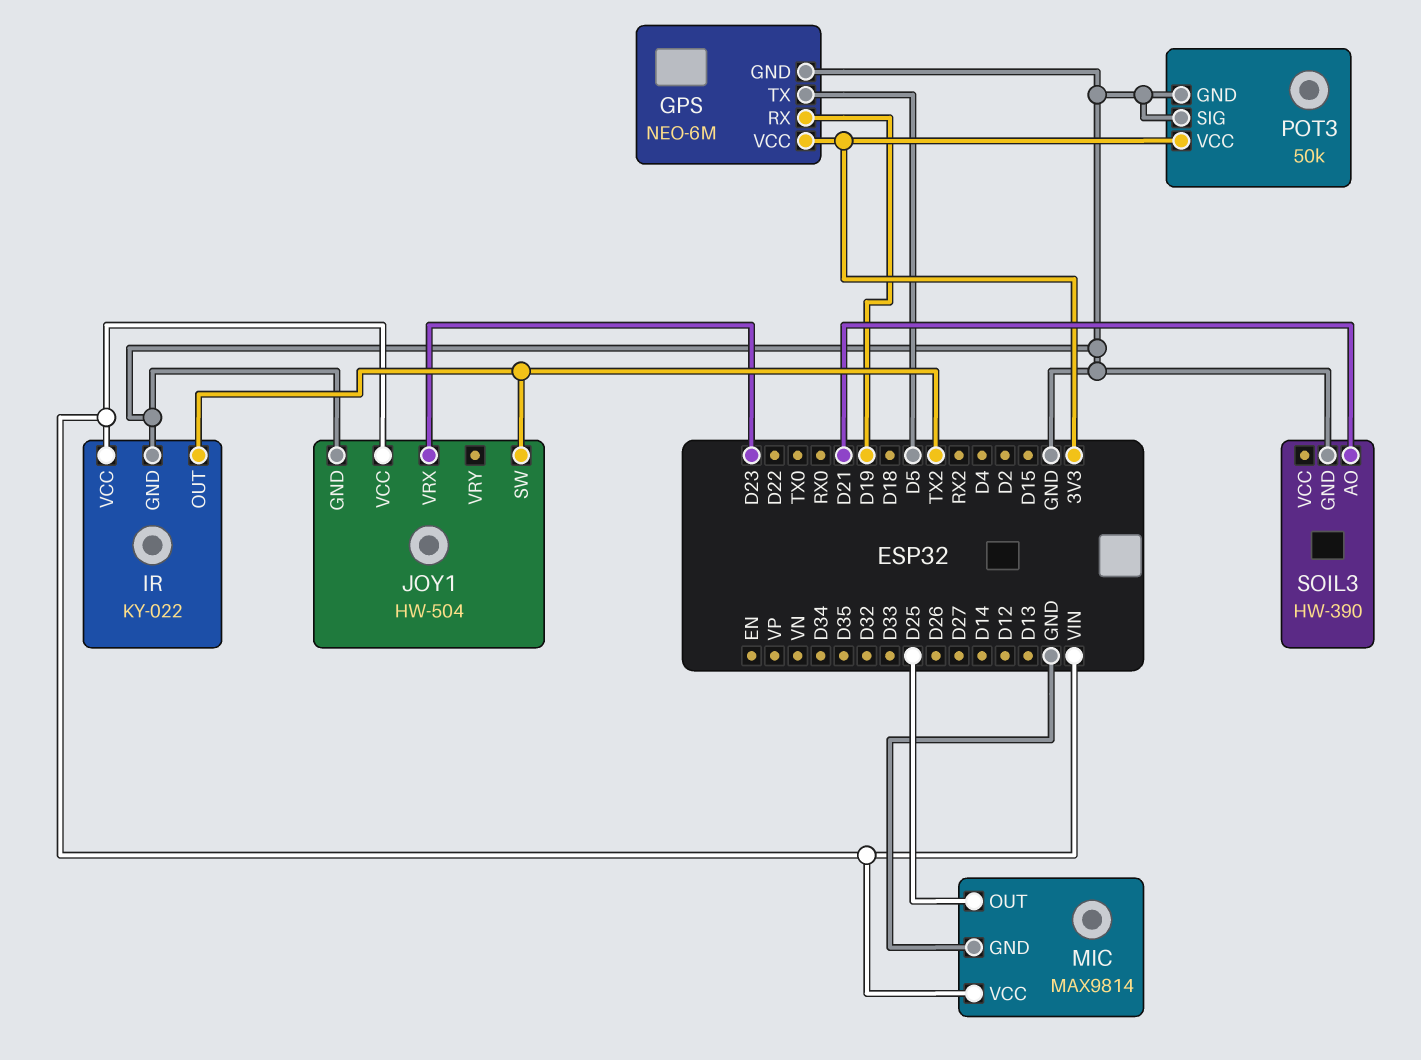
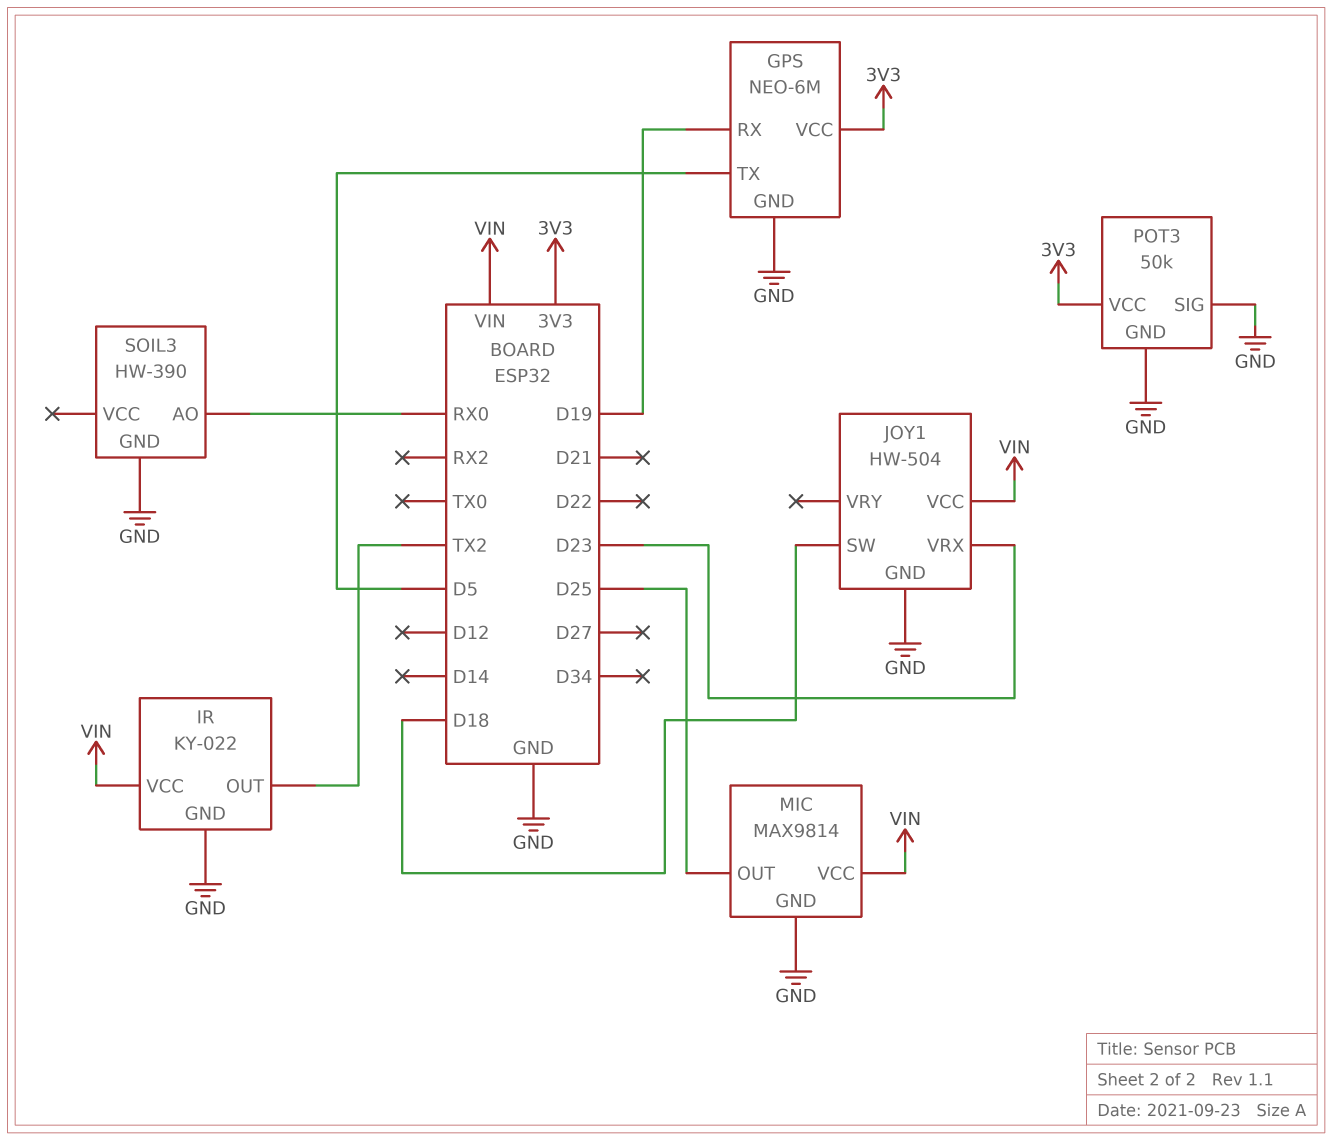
JOY1 pin SW: TX2 -> D18
SOIL3 pin AO: D21 -> RX0

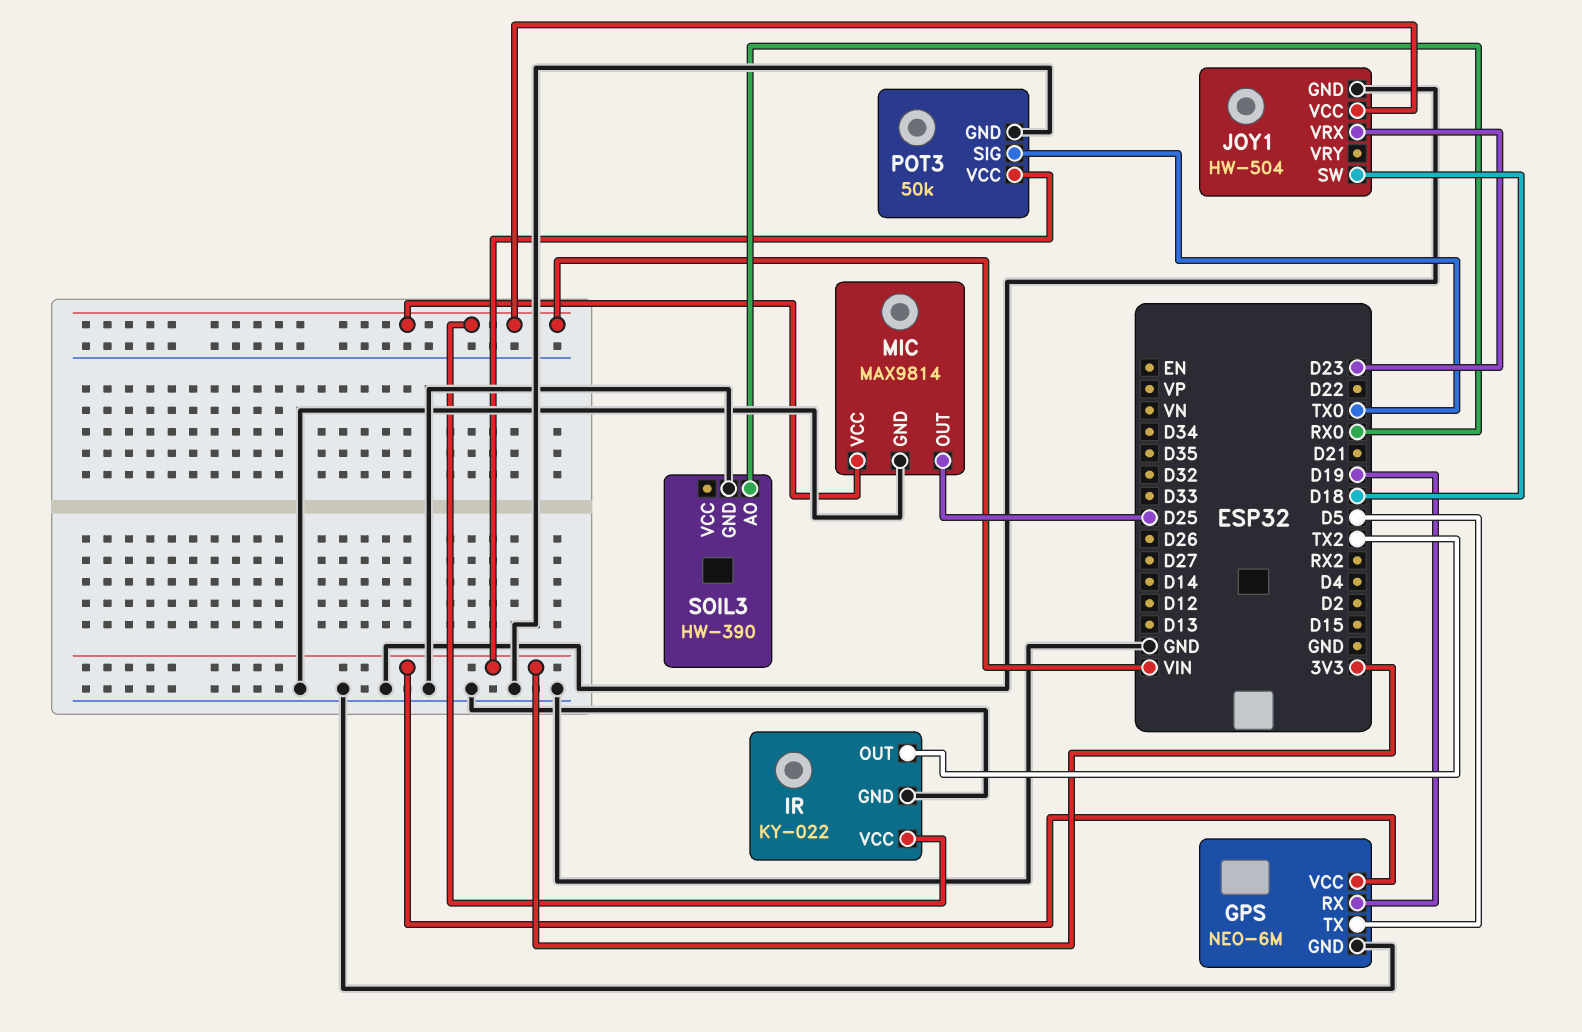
POT3 pin SIG: GND -> TX0

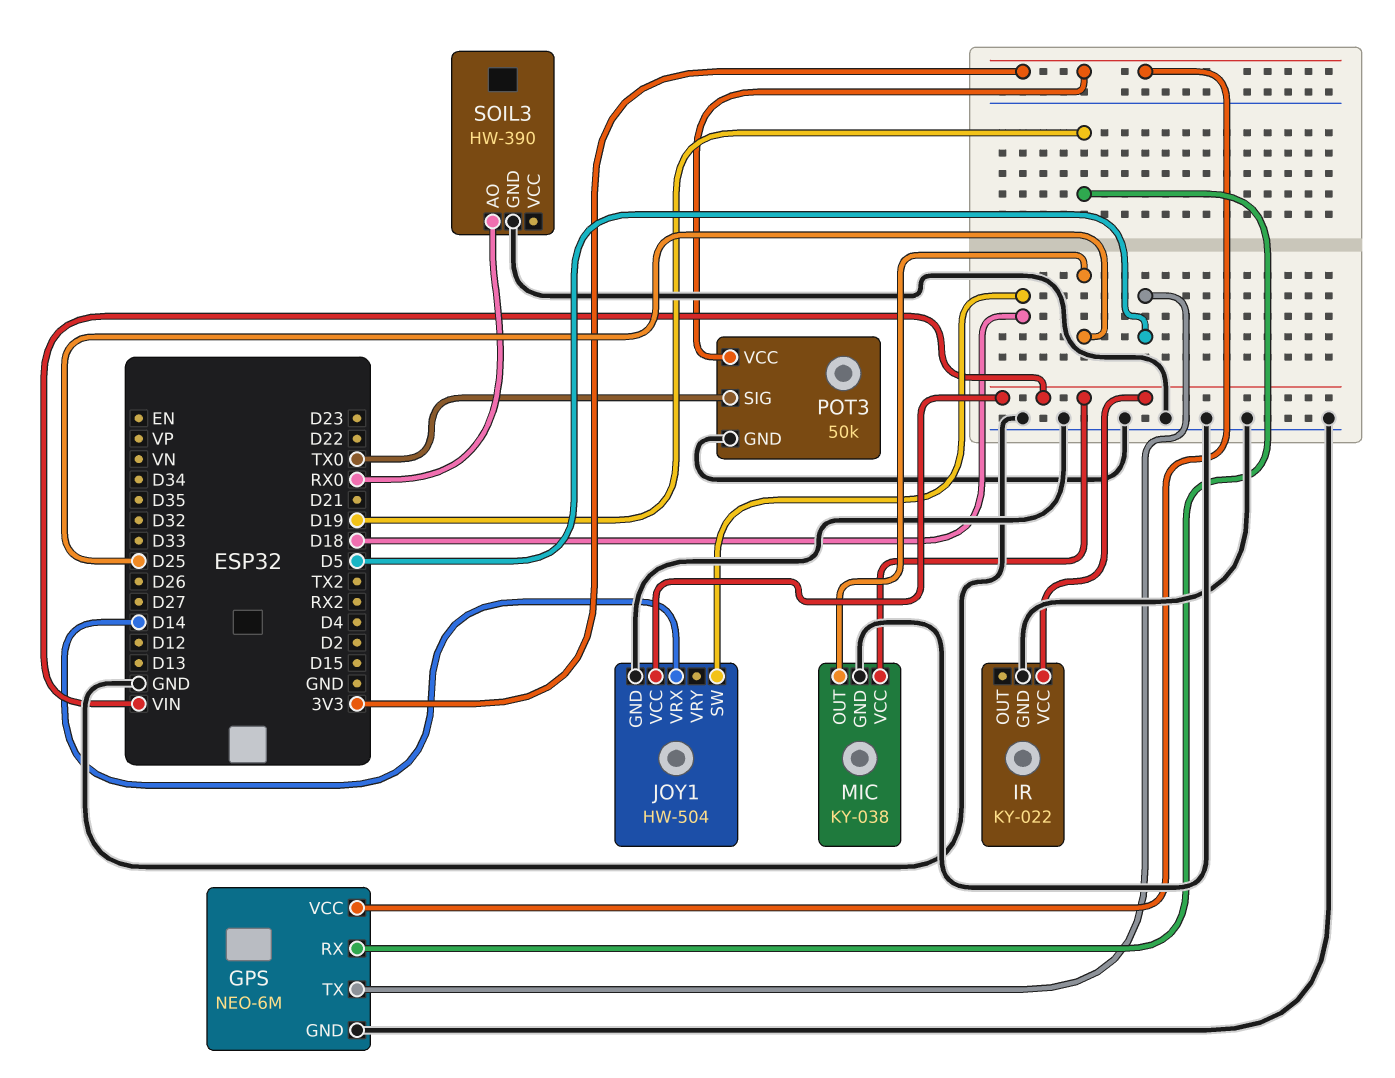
IR pin OUT: TX2 -> none
JOY1 pin VRX: D23 -> D14
MIC: MAX9814 -> KY-038

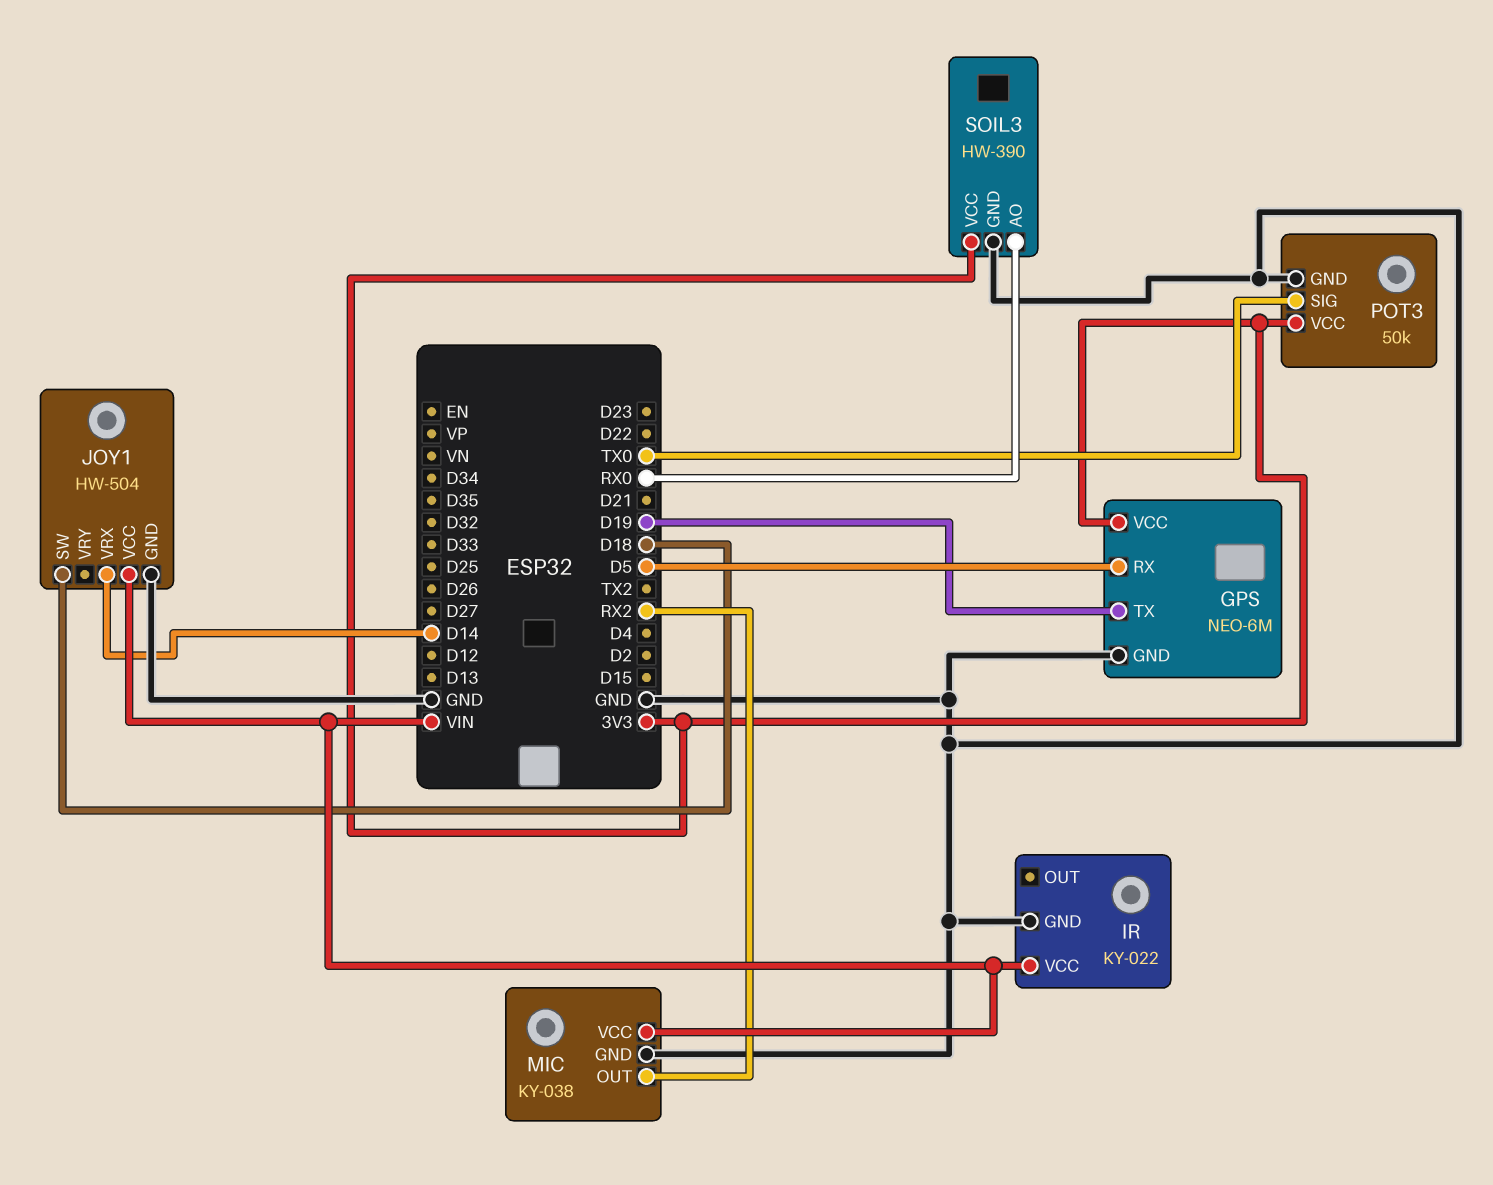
GPS pin RX: D19 -> D5
GPS pin TX: D5 -> D19
MIC pin OUT: D25 -> RX2
SOIL3 pin VCC: none -> 3V3

